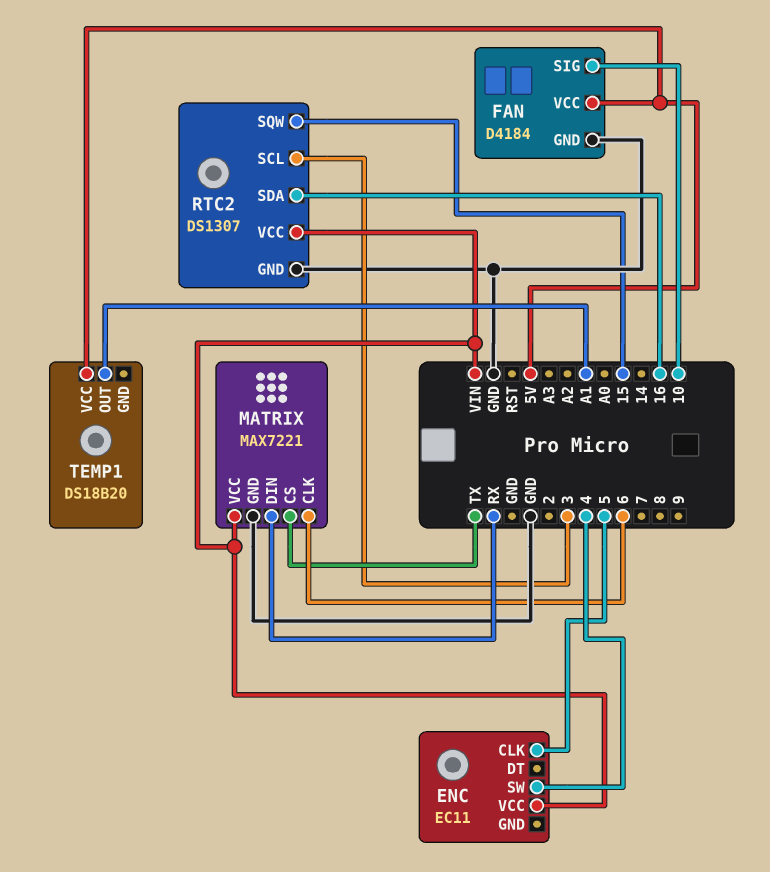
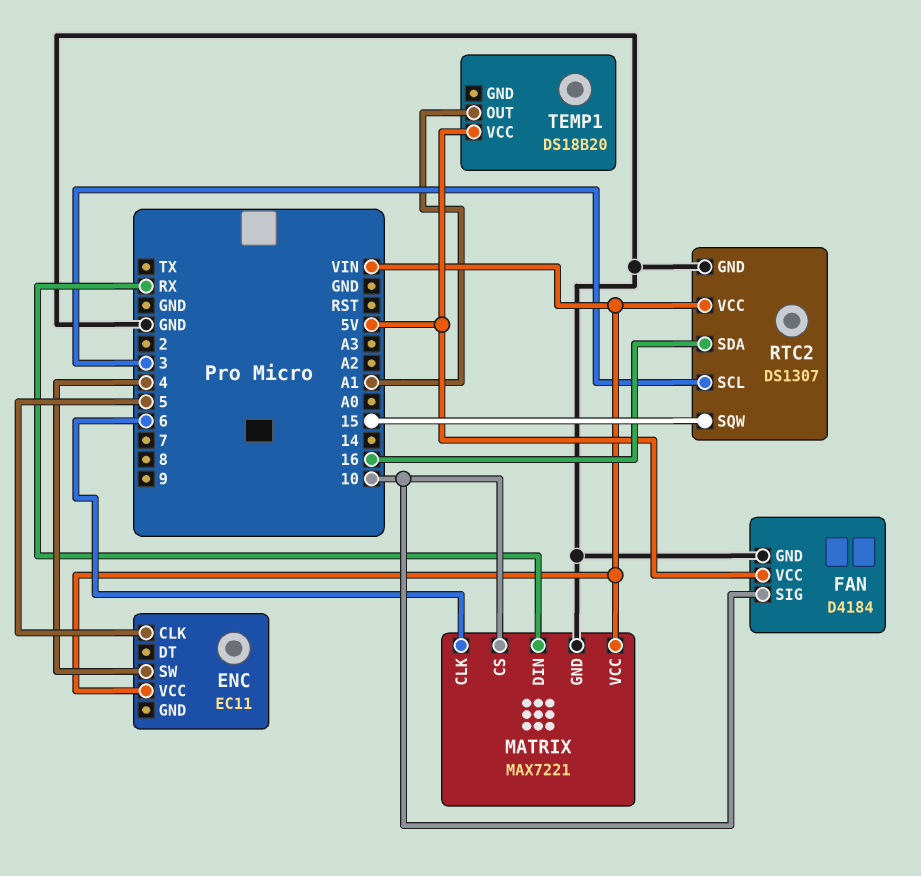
MATRIX pin CS: TX -> 10

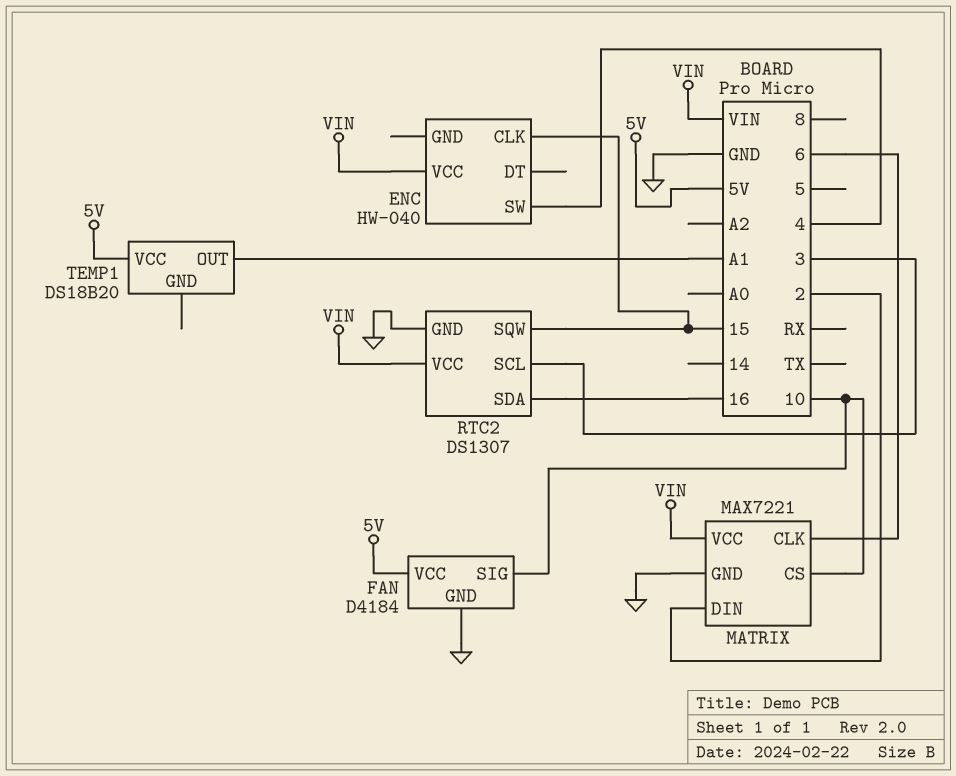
ENC: EC11 -> HW-040
ENC pin CLK: 5 -> 15
MATRIX pin DIN: RX -> 2

